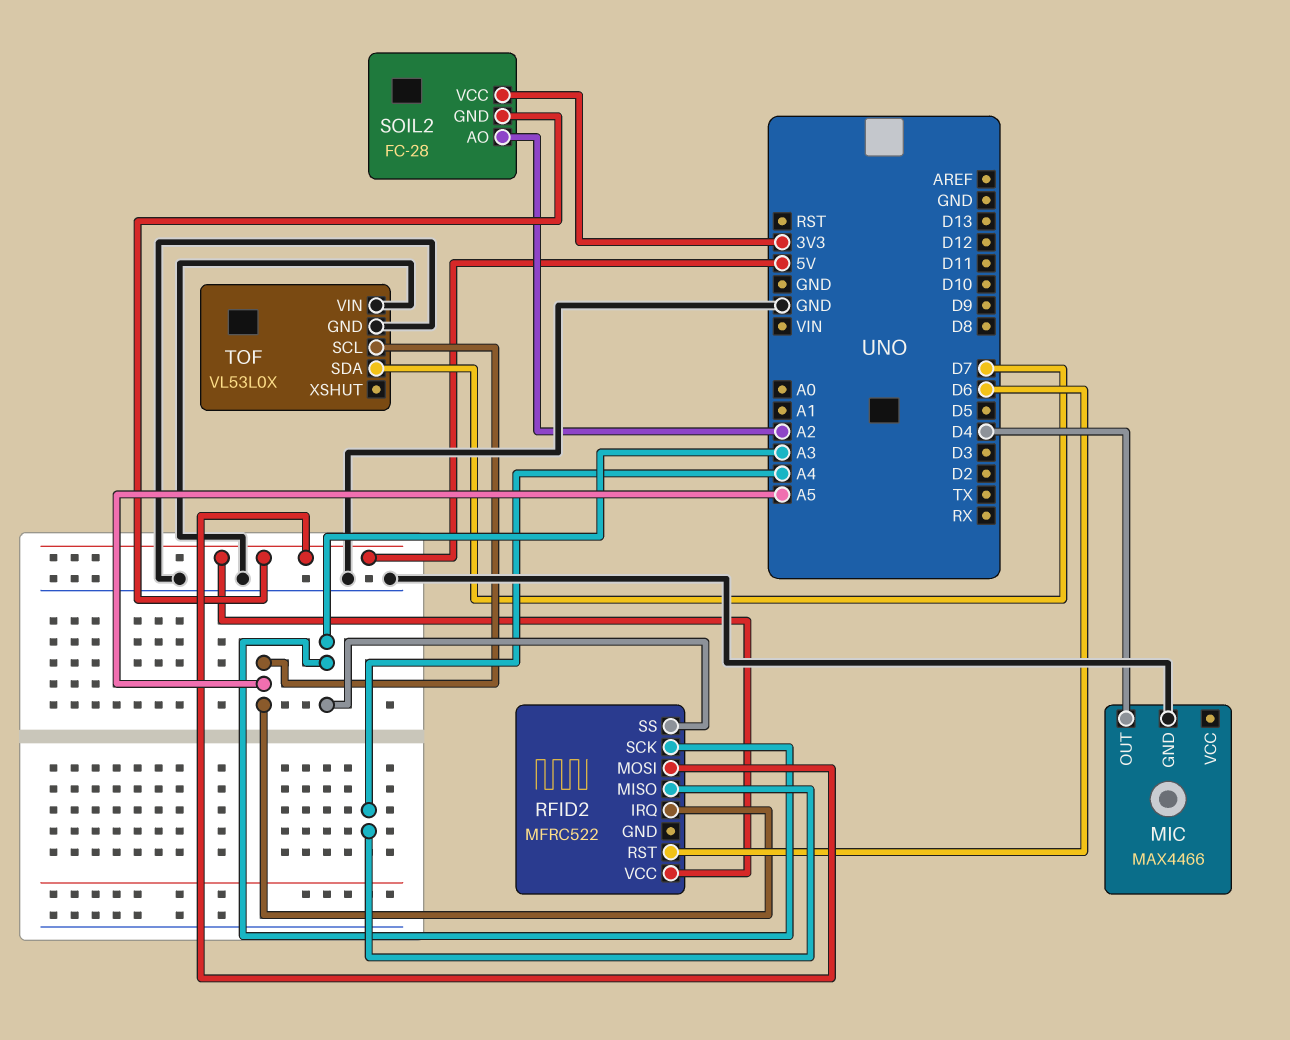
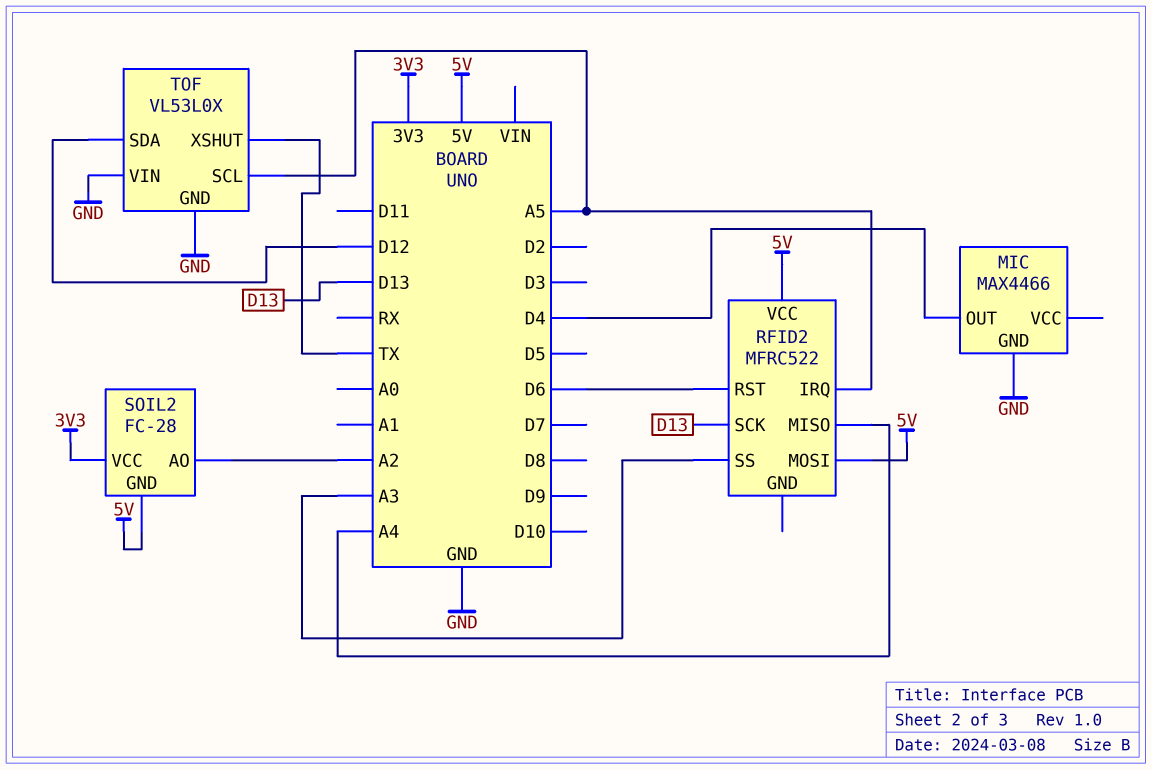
RFID2 pin SCK: A3 -> D13
TOF pin SDA: D7 -> D12
TOF pin XSHUT: none -> TX

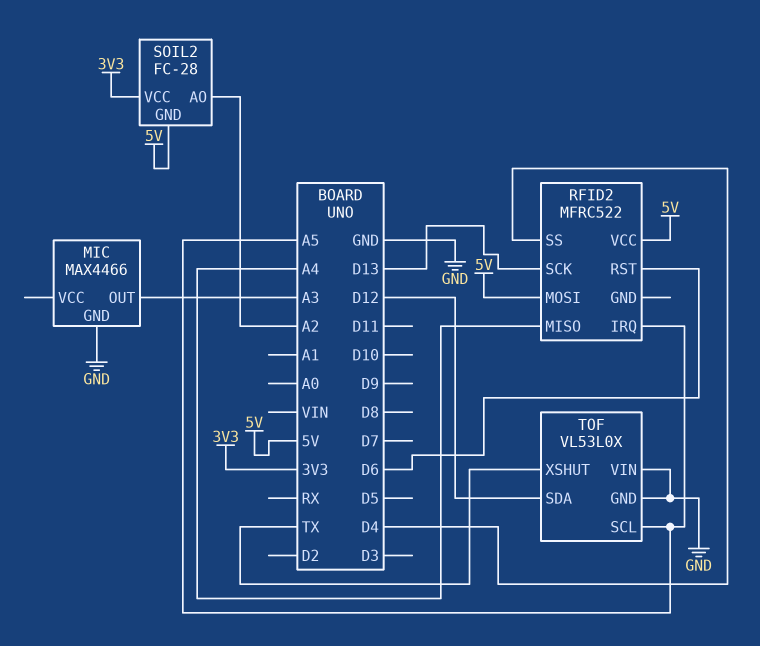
MIC pin OUT: D4 -> A3
RFID2 pin SS: A3 -> D4

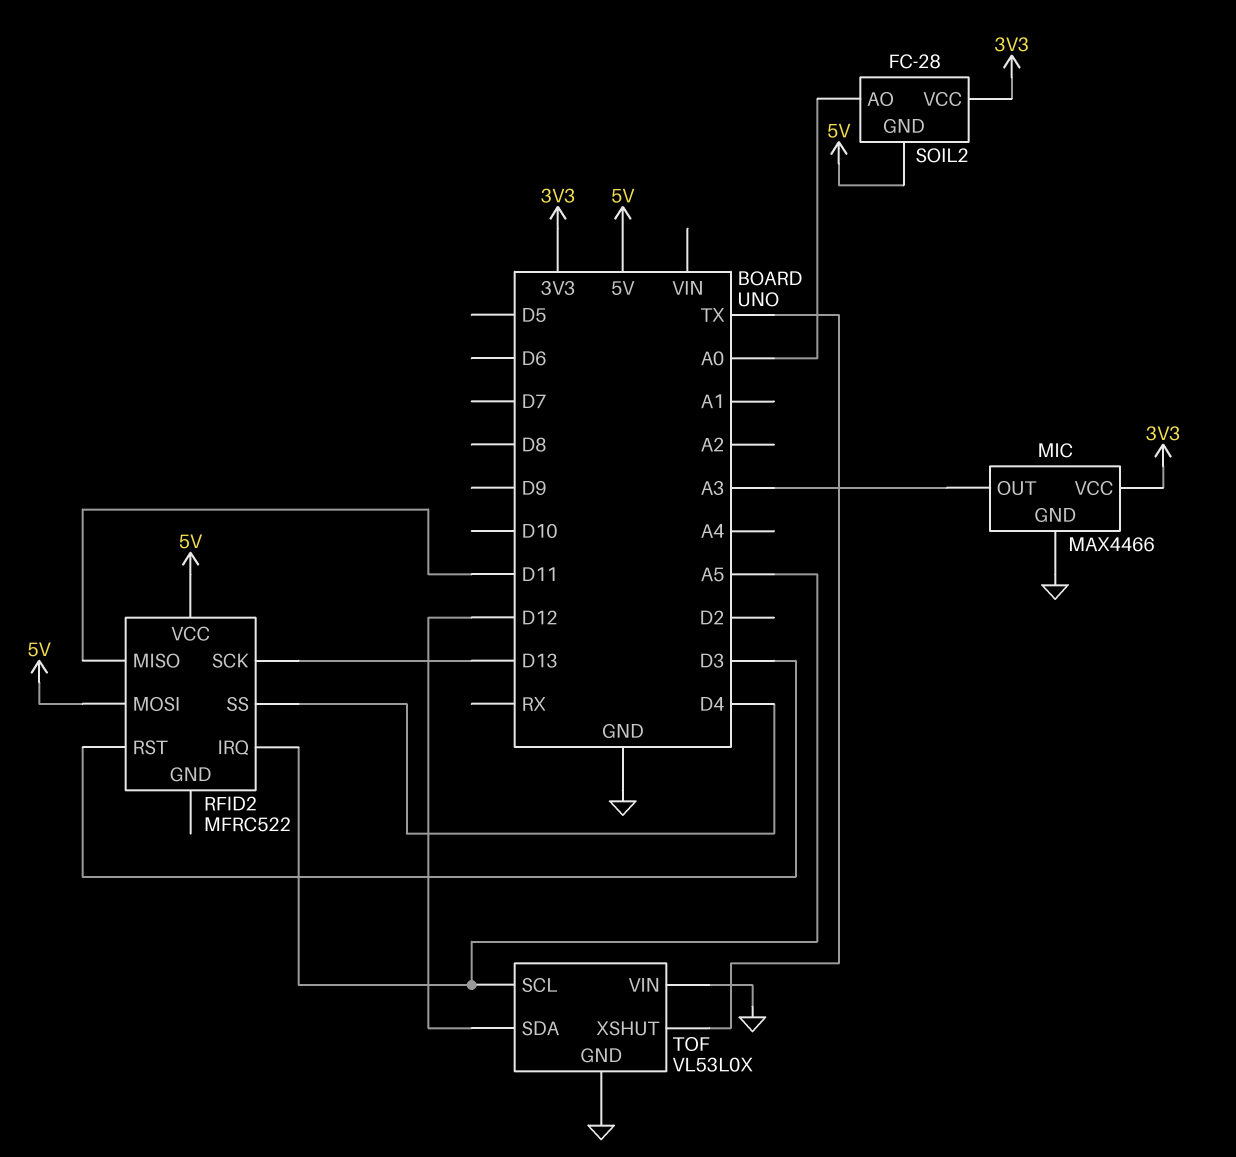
MIC pin VCC: none -> 3V3
RFID2 pin MISO: A4 -> D11
RFID2 pin RST: D6 -> D3
SOIL2 pin AO: A2 -> A0

